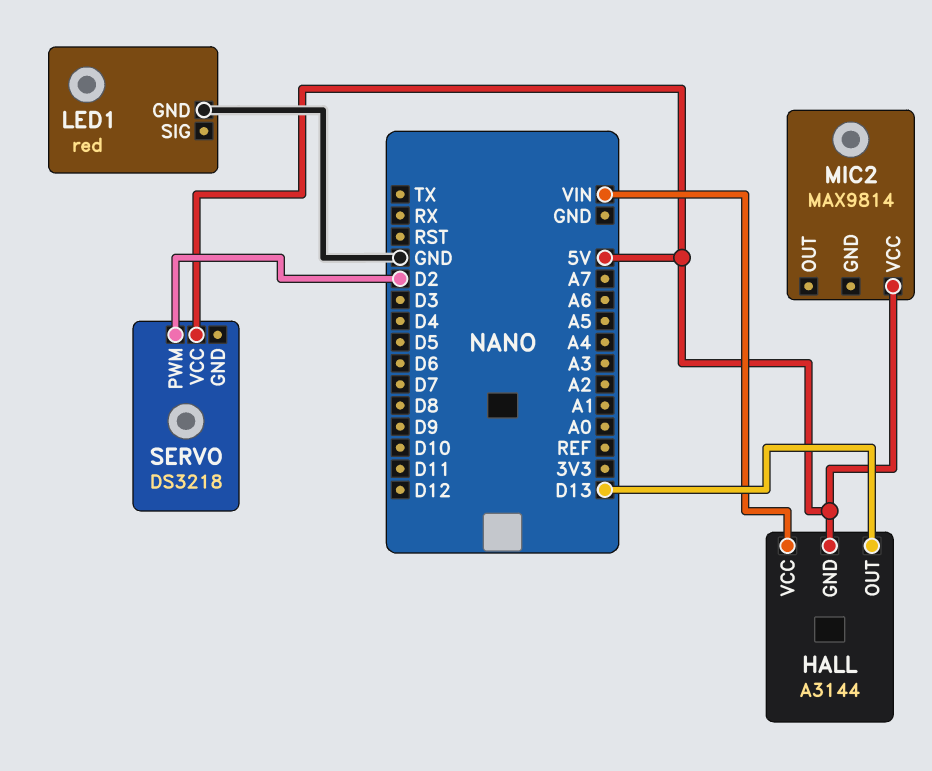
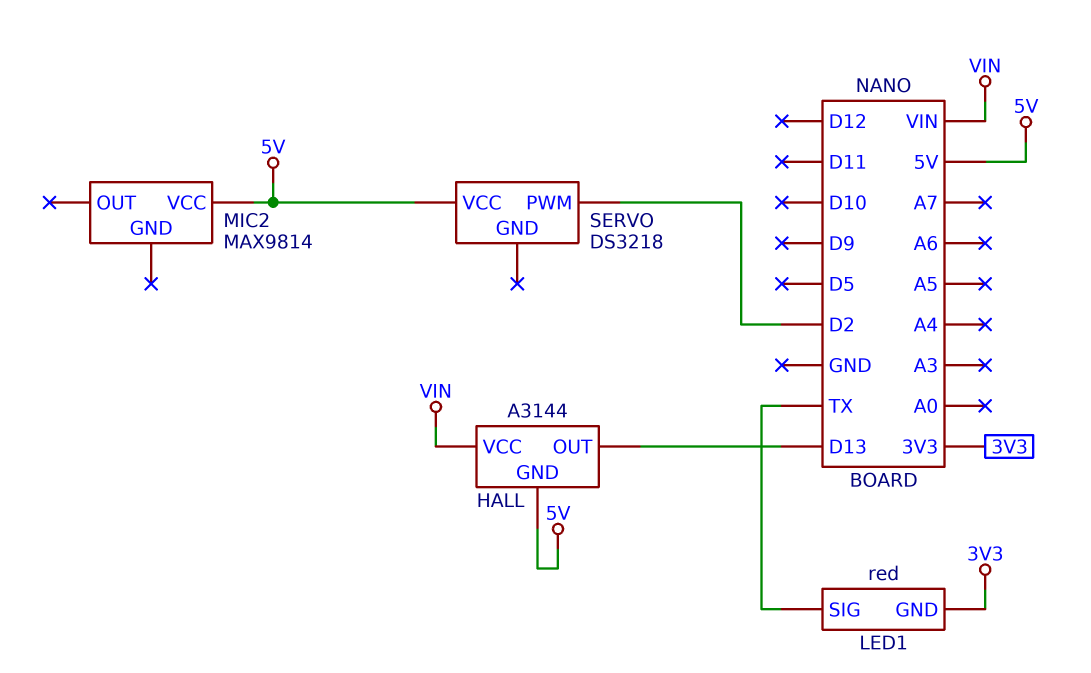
LED1 pin GND: GND -> 3V3
LED1 pin SIG: none -> TX

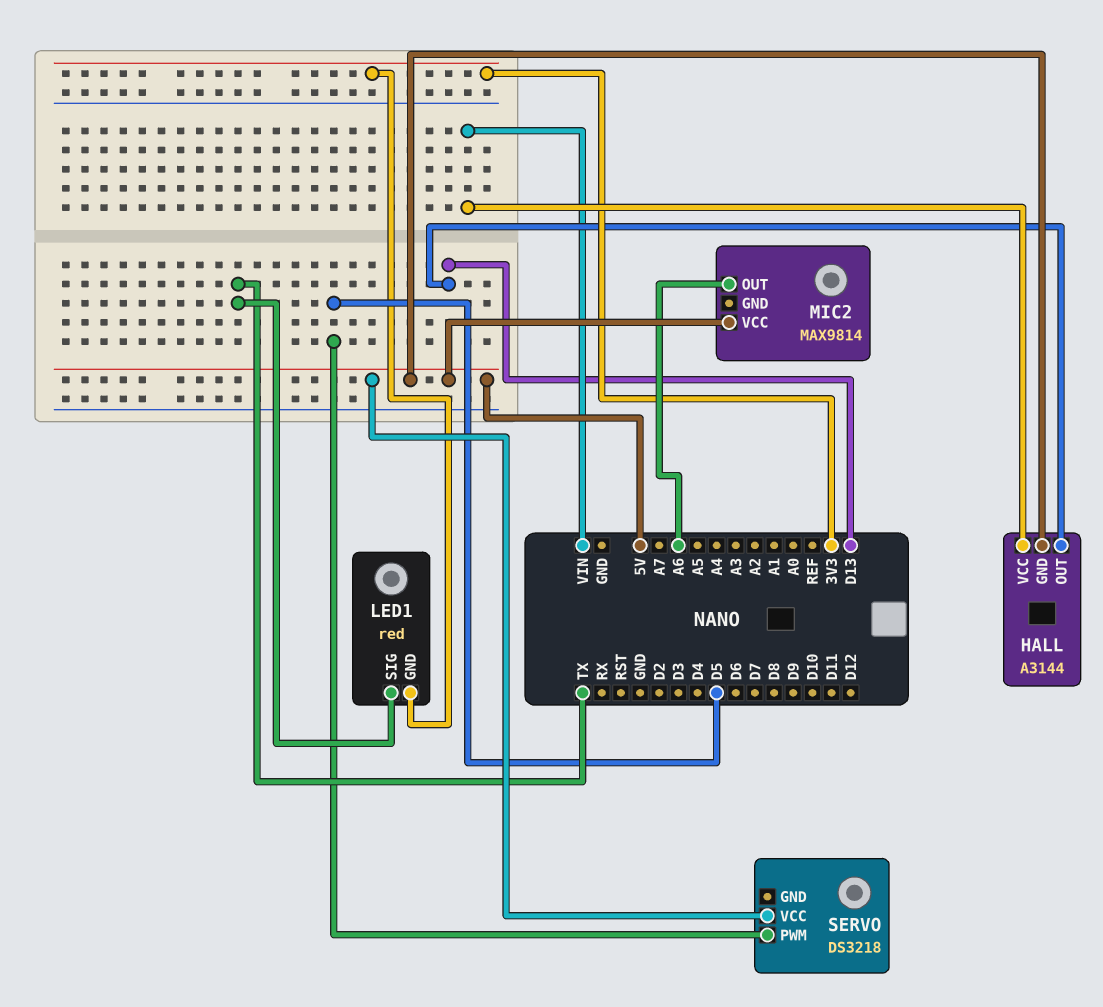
MIC2 pin OUT: none -> A6
SERVO pin PWM: D2 -> D5

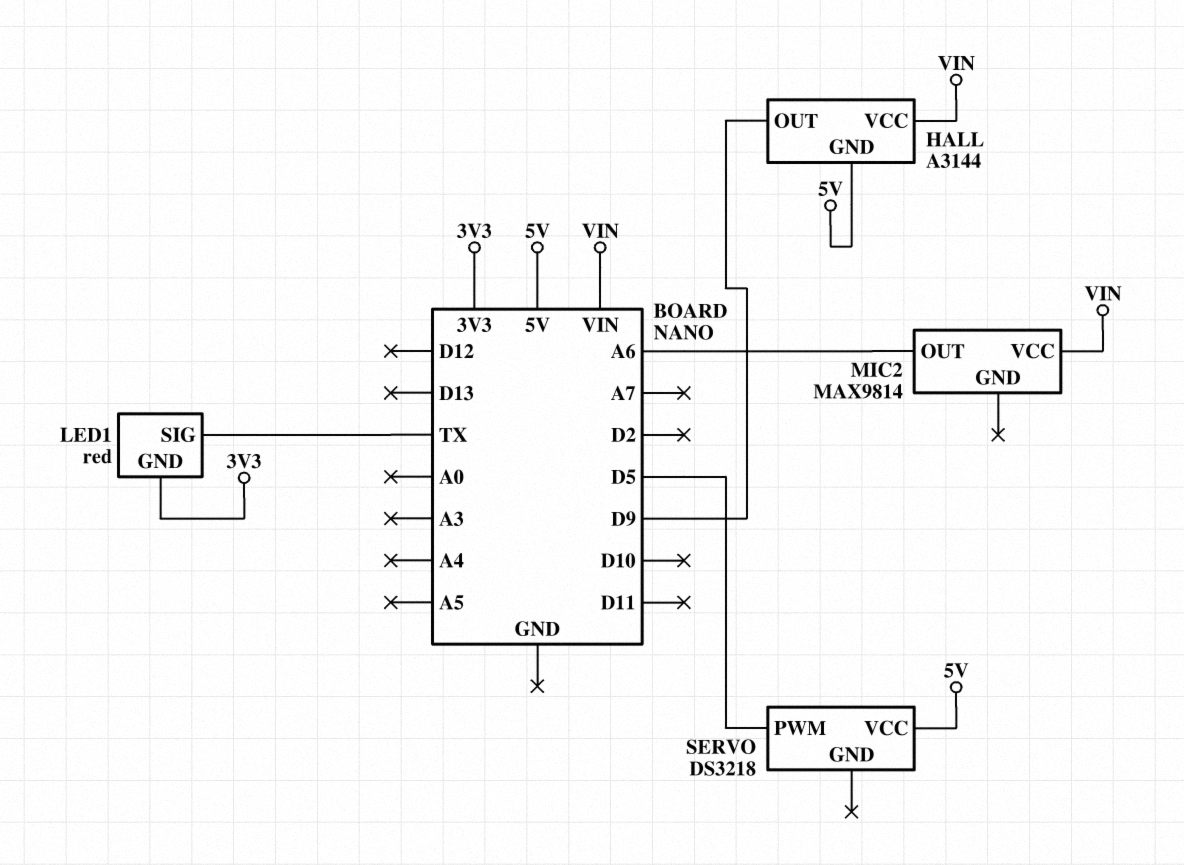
HALL pin OUT: D13 -> D9
MIC2 pin VCC: 5V -> VIN

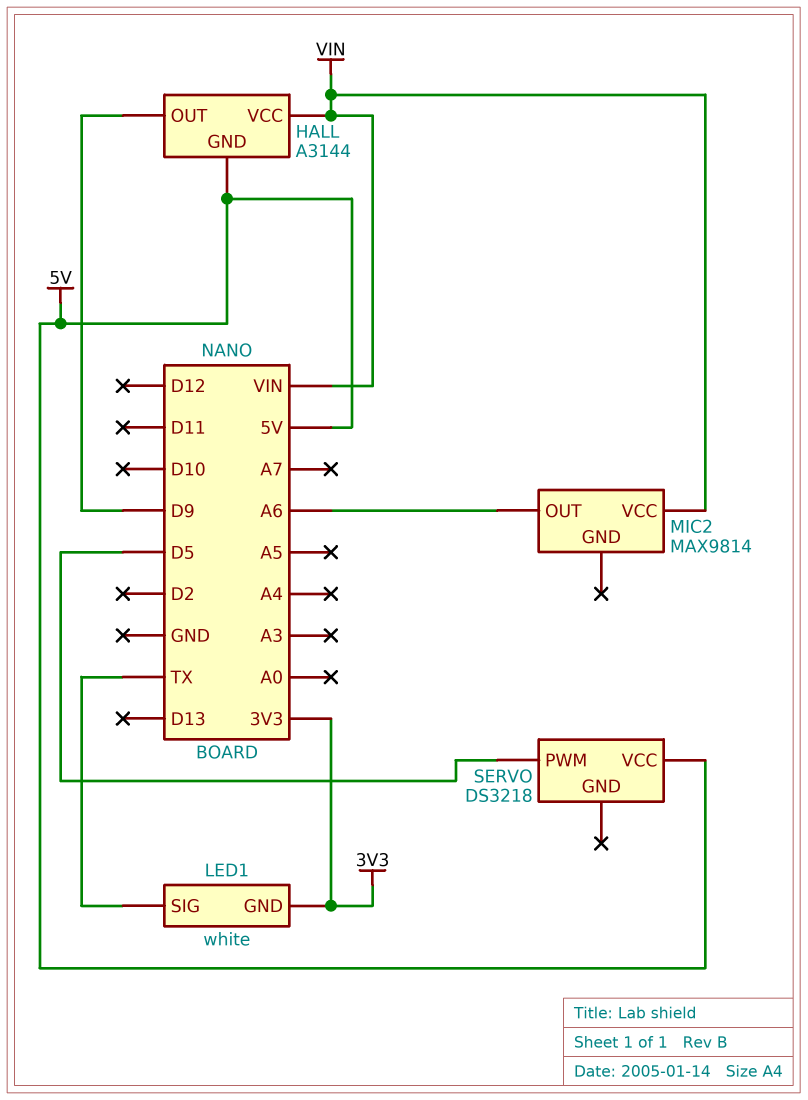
LED1: red -> white

